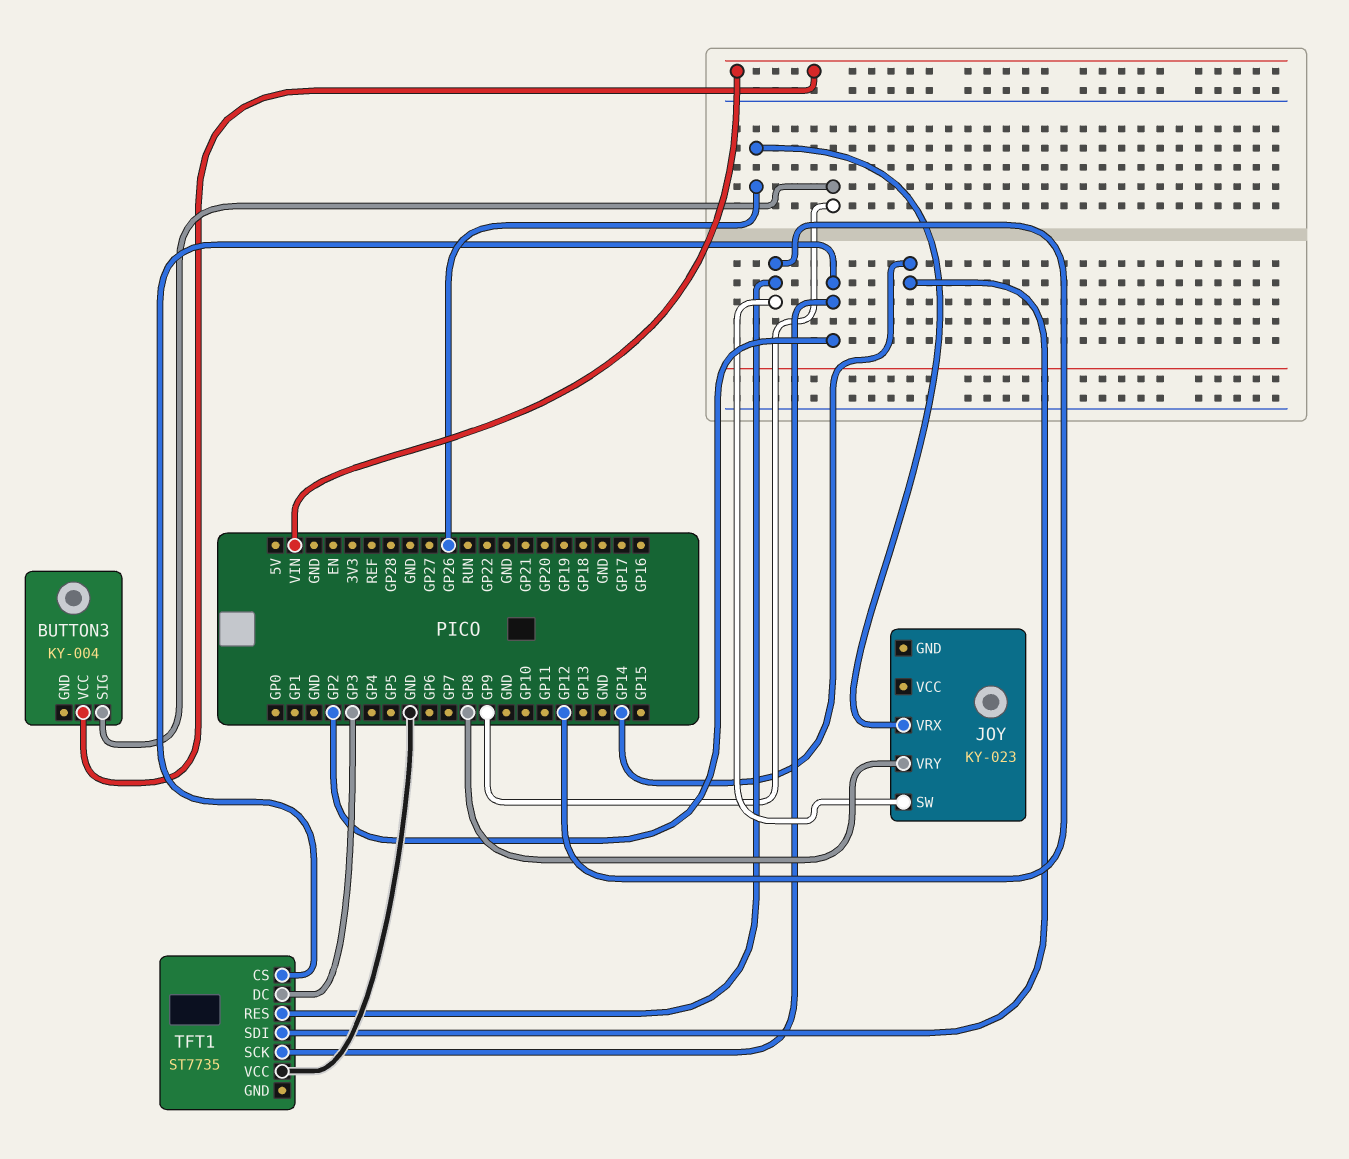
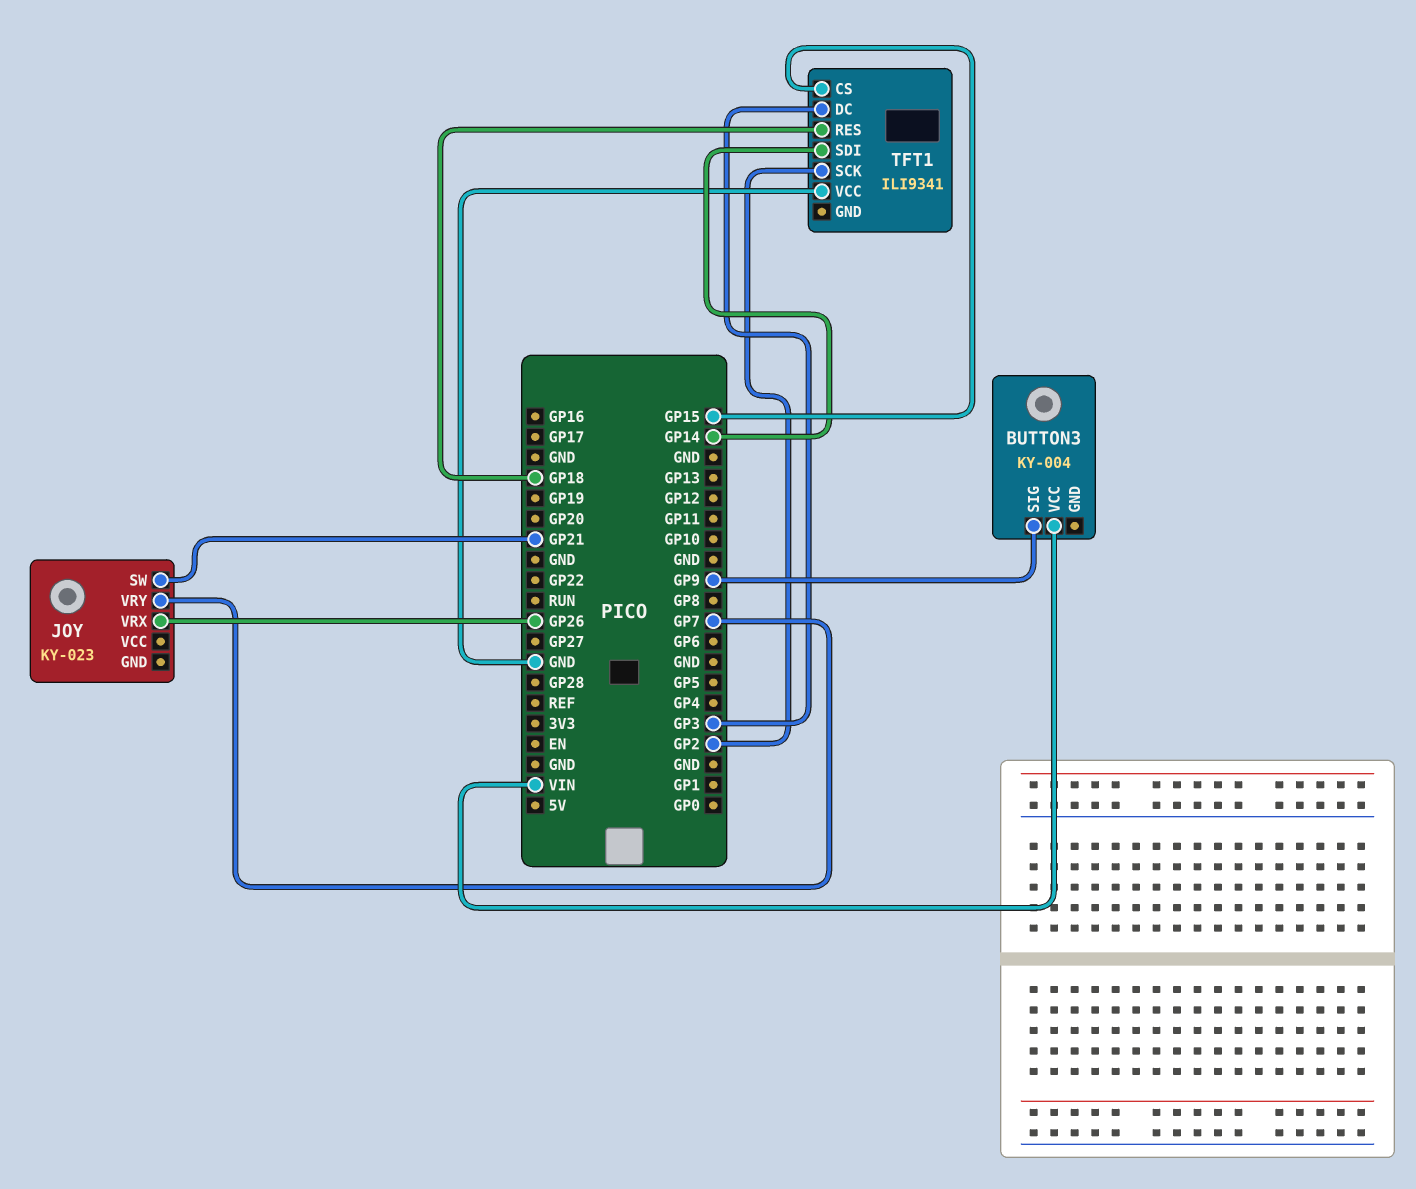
JOY pin SW: GP12 -> GP21
JOY pin VRY: GP8 -> GP7
TFT1: ST7735 -> ILI9341
TFT1 pin CS: GP2 -> GP15
TFT1 pin RES: GP12 -> GP18

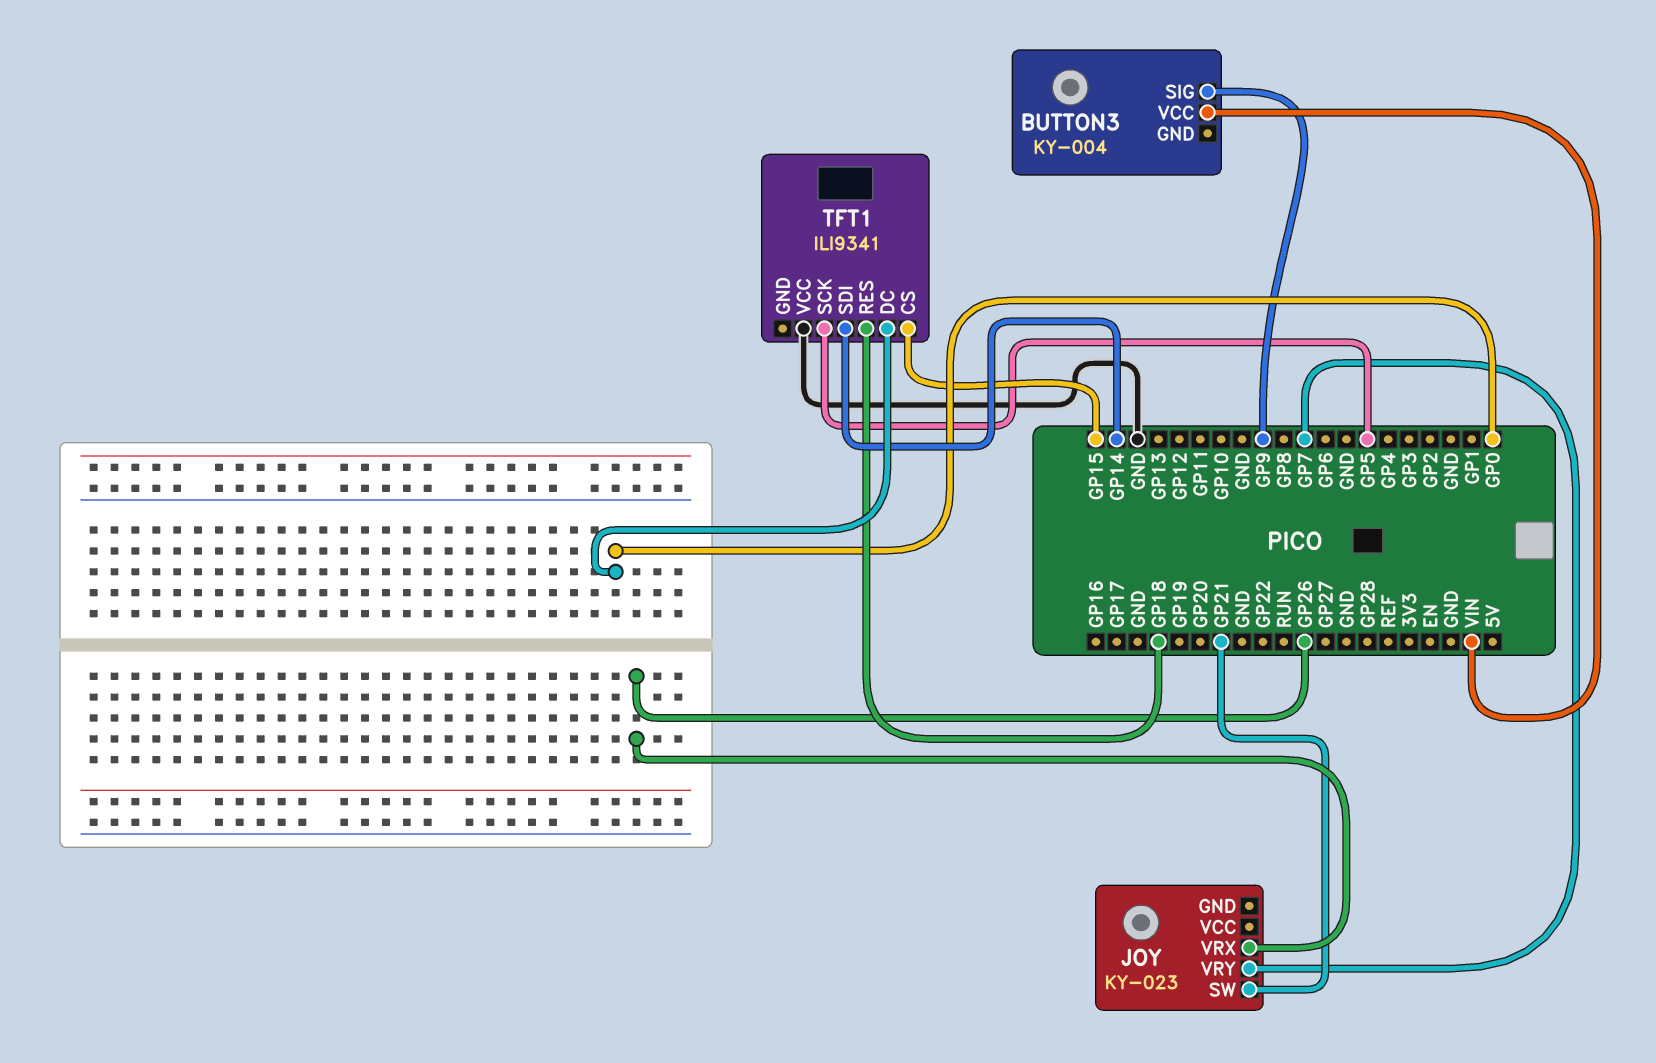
TFT1 pin DC: GP3 -> GP0
TFT1 pin SCK: GP2 -> GP5

